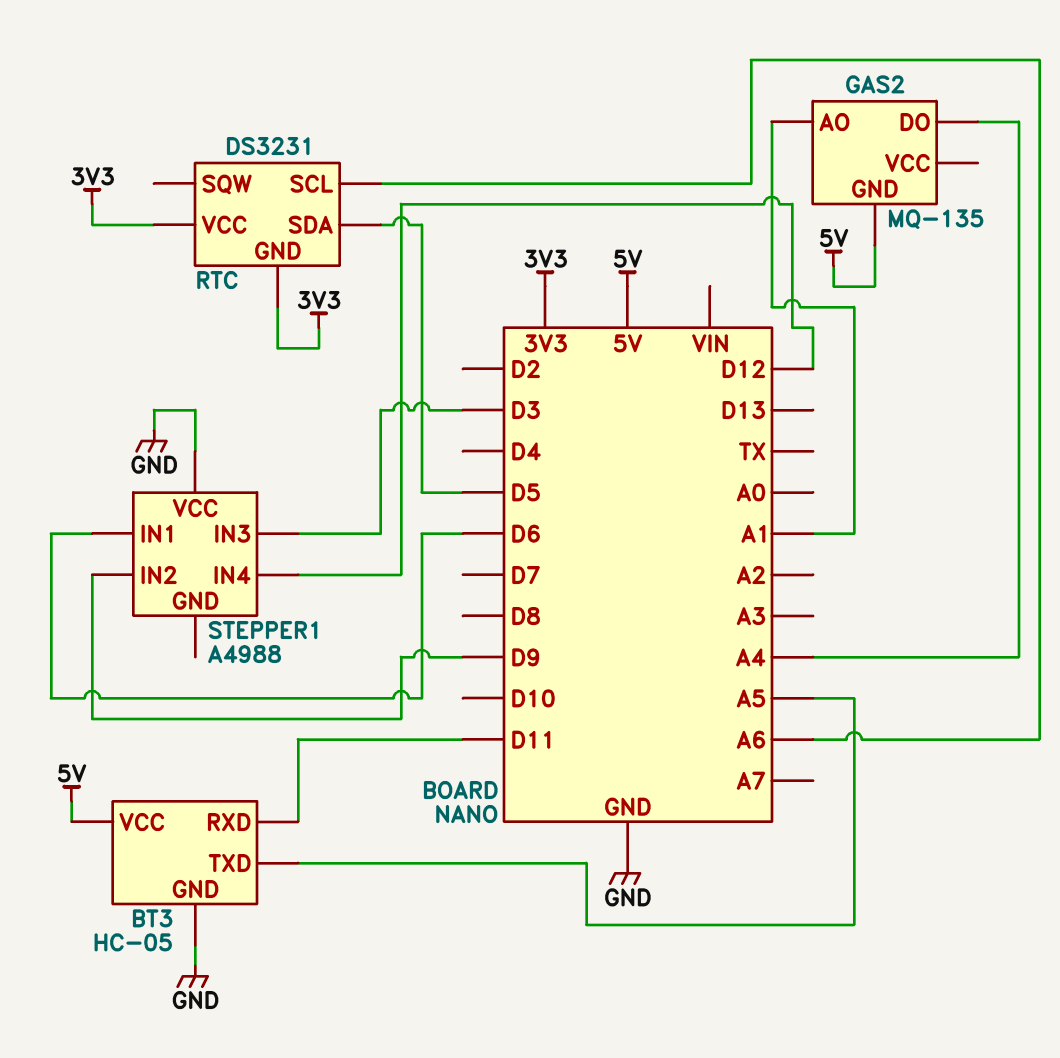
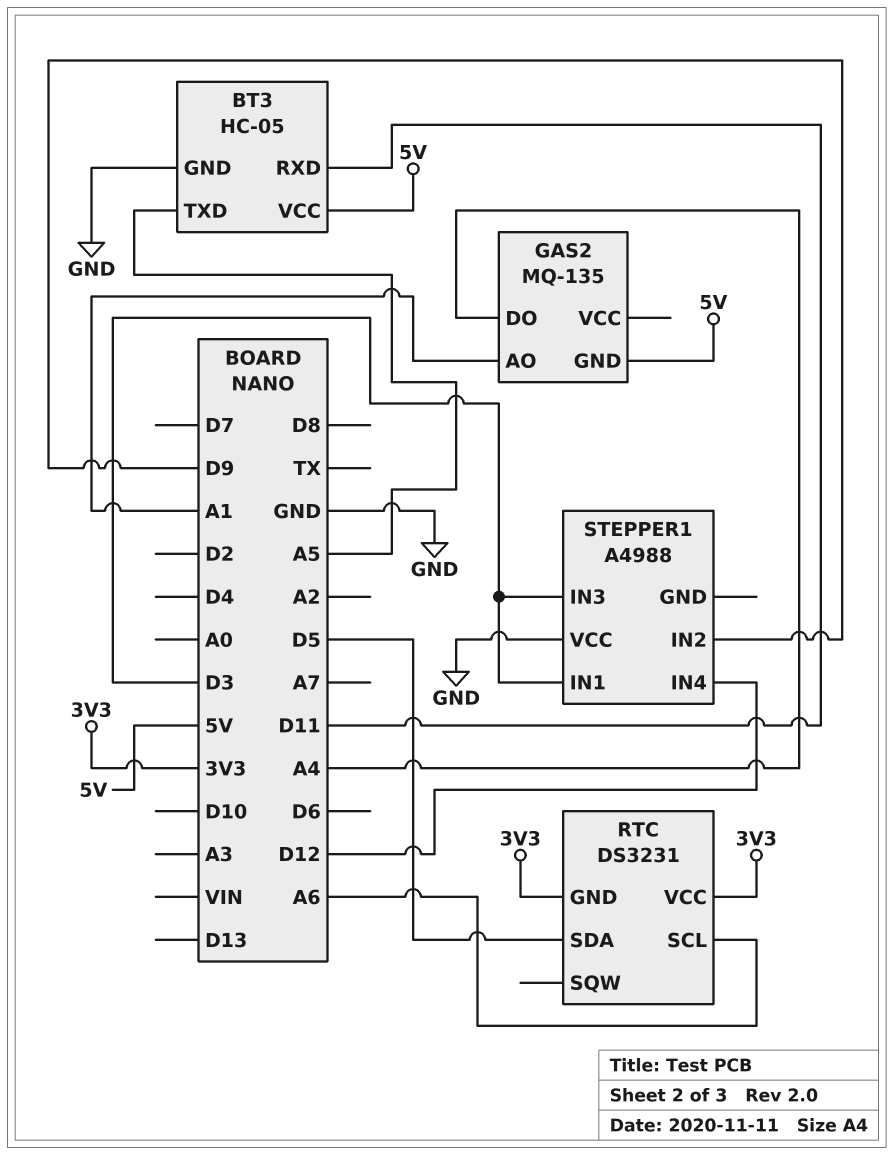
STEPPER1 pin IN1: D6 -> D3

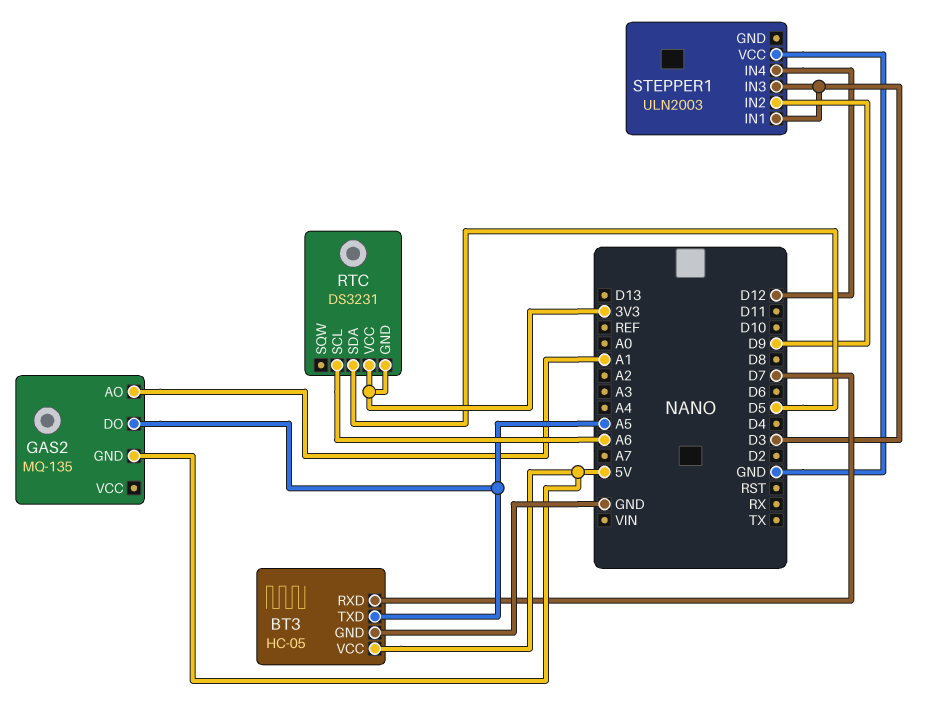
BT3 pin RXD: D11 -> D7
GAS2 pin DO: A4 -> A5
STEPPER1: A4988 -> ULN2003

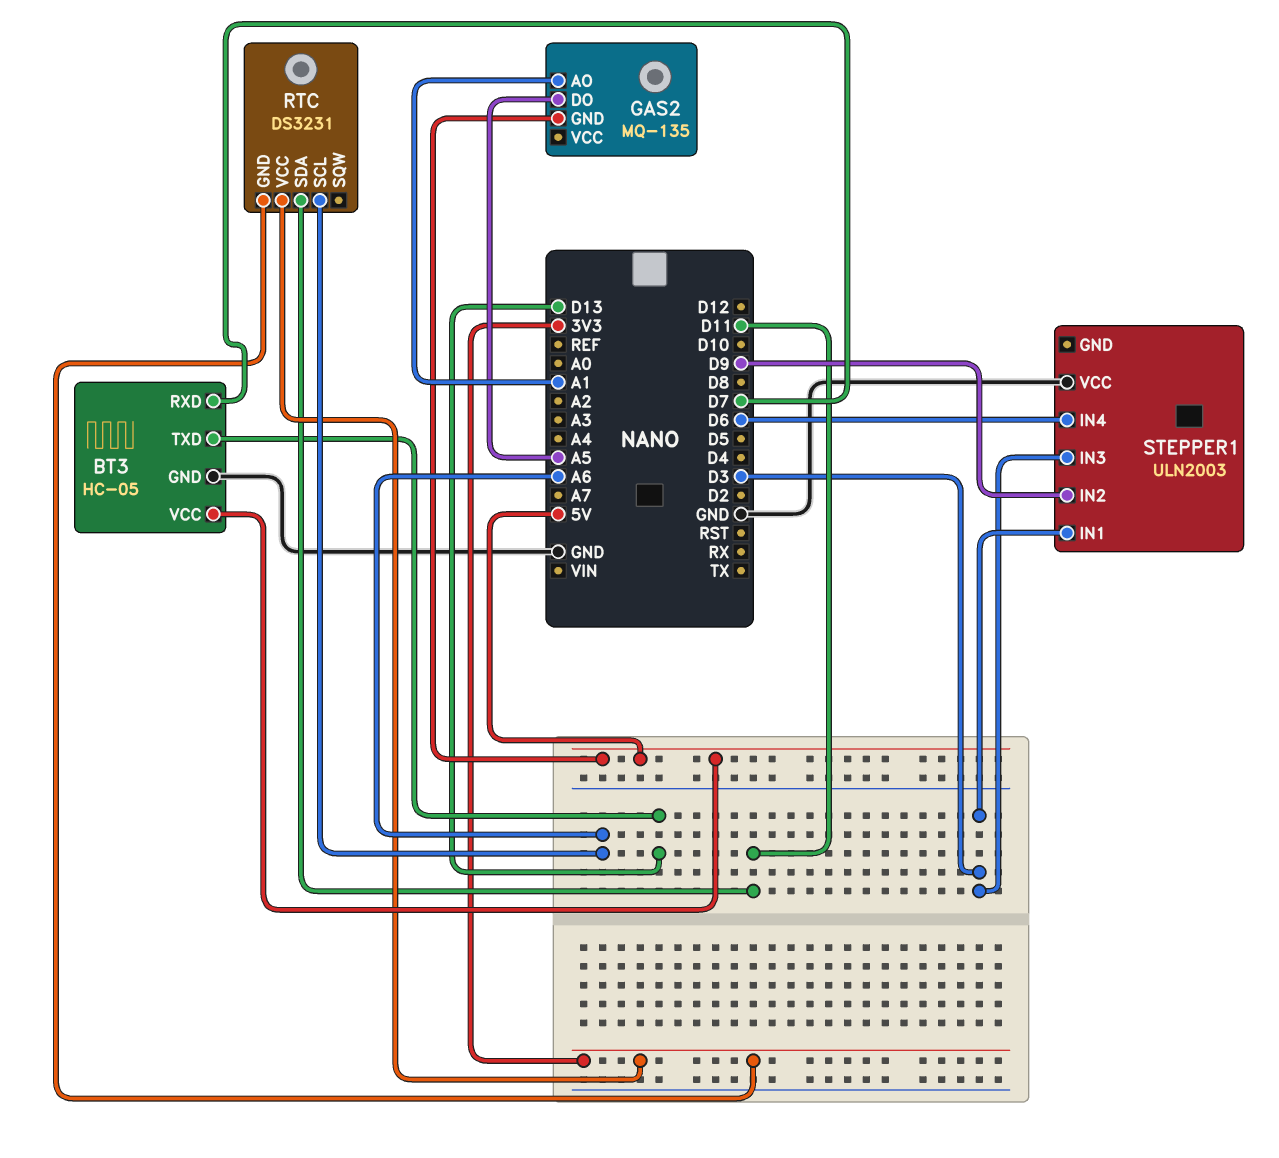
BT3 pin TXD: A5 -> D13
RTC pin SDA: D5 -> D11
STEPPER1 pin IN4: D12 -> D6

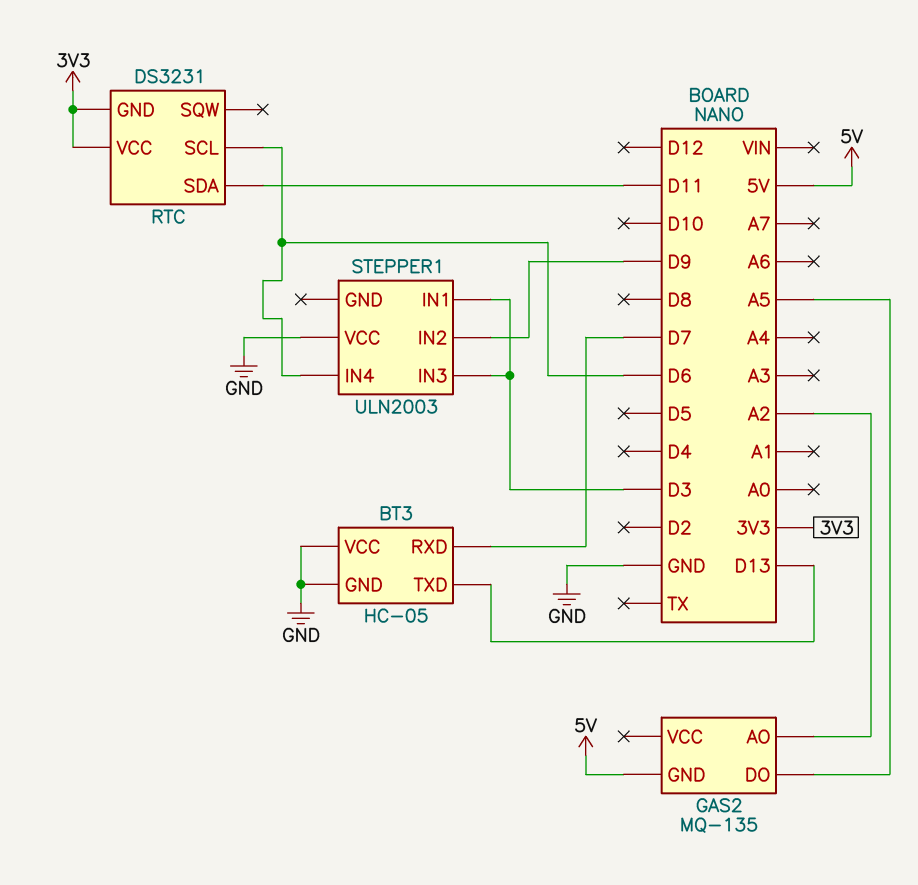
BT3 pin VCC: 5V -> GND
GAS2 pin AO: A1 -> A2
RTC pin SCL: A6 -> D6

